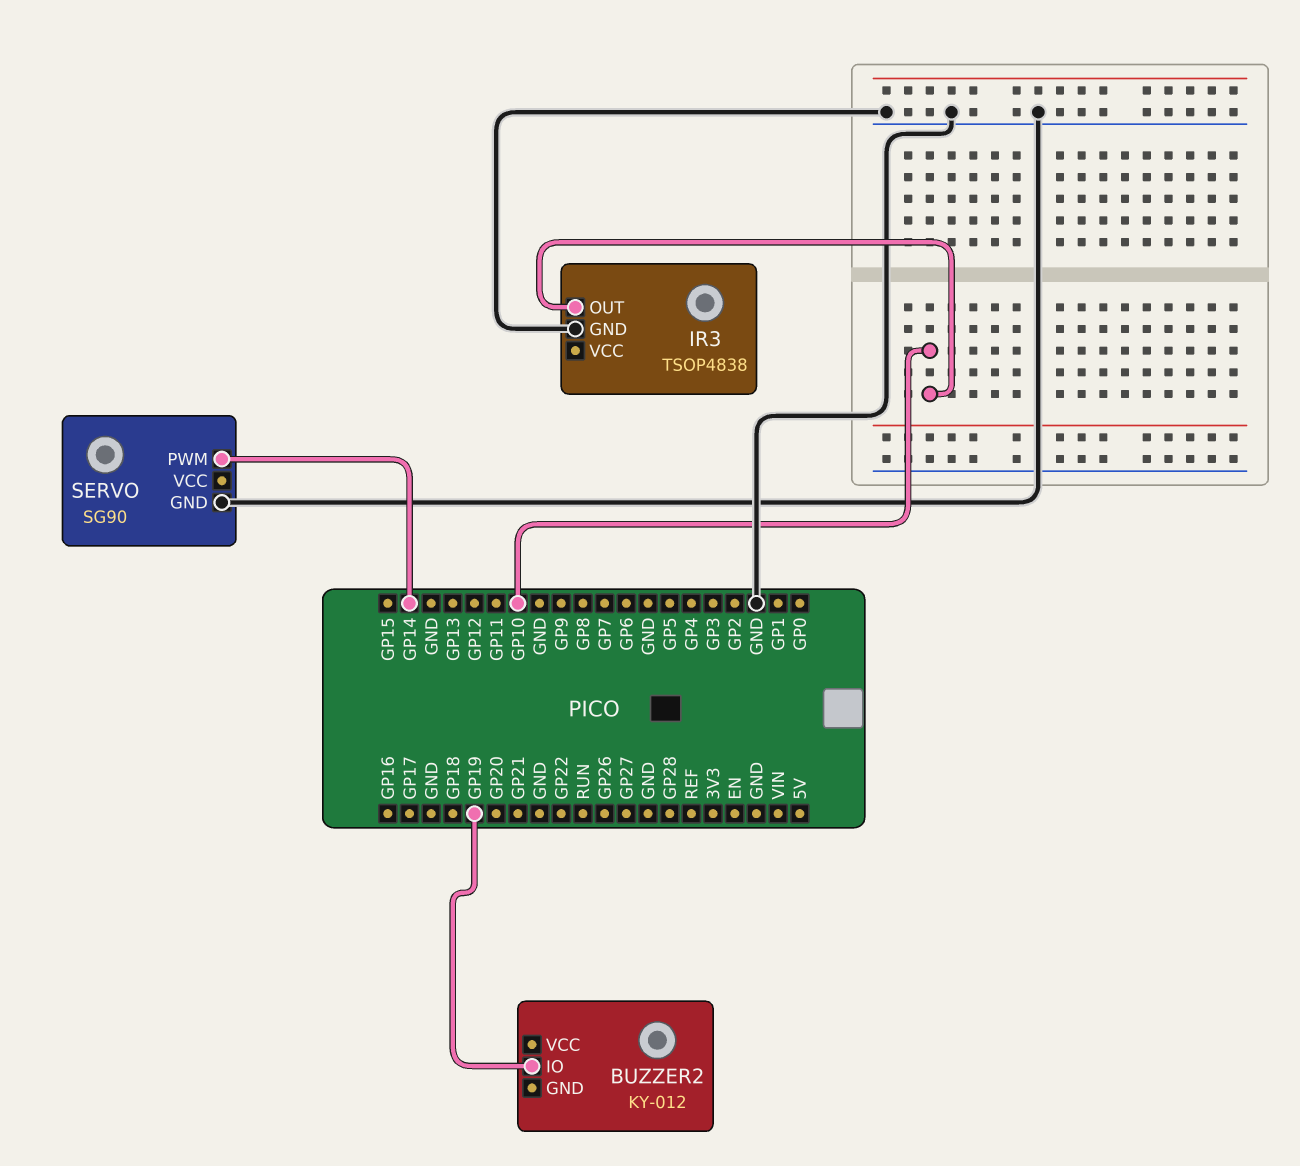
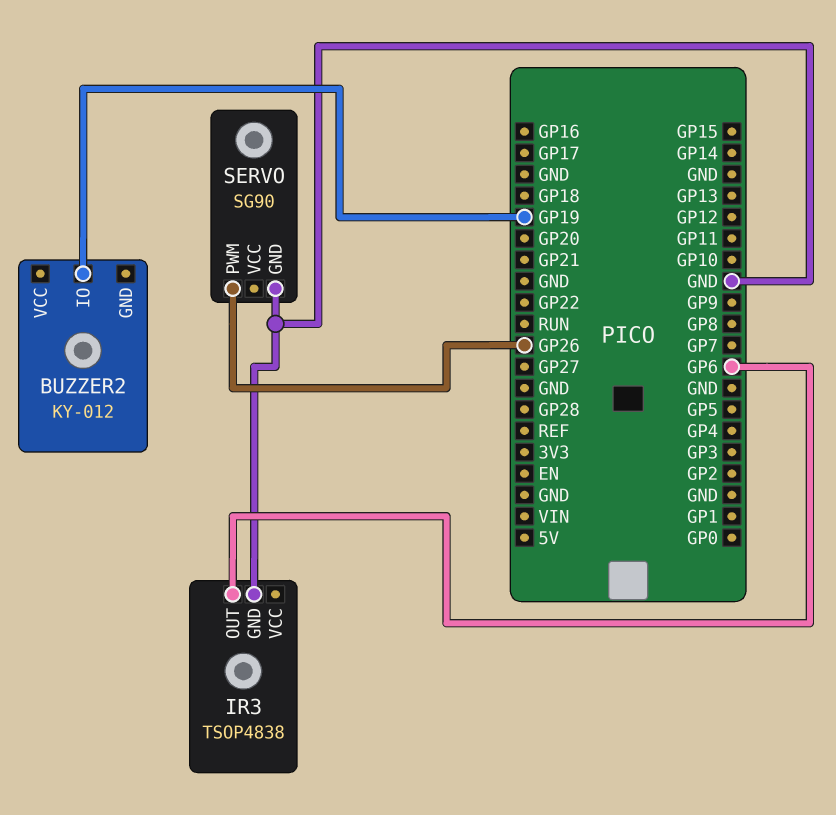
IR3 pin OUT: GP10 -> GP6
SERVO pin PWM: GP14 -> GP26

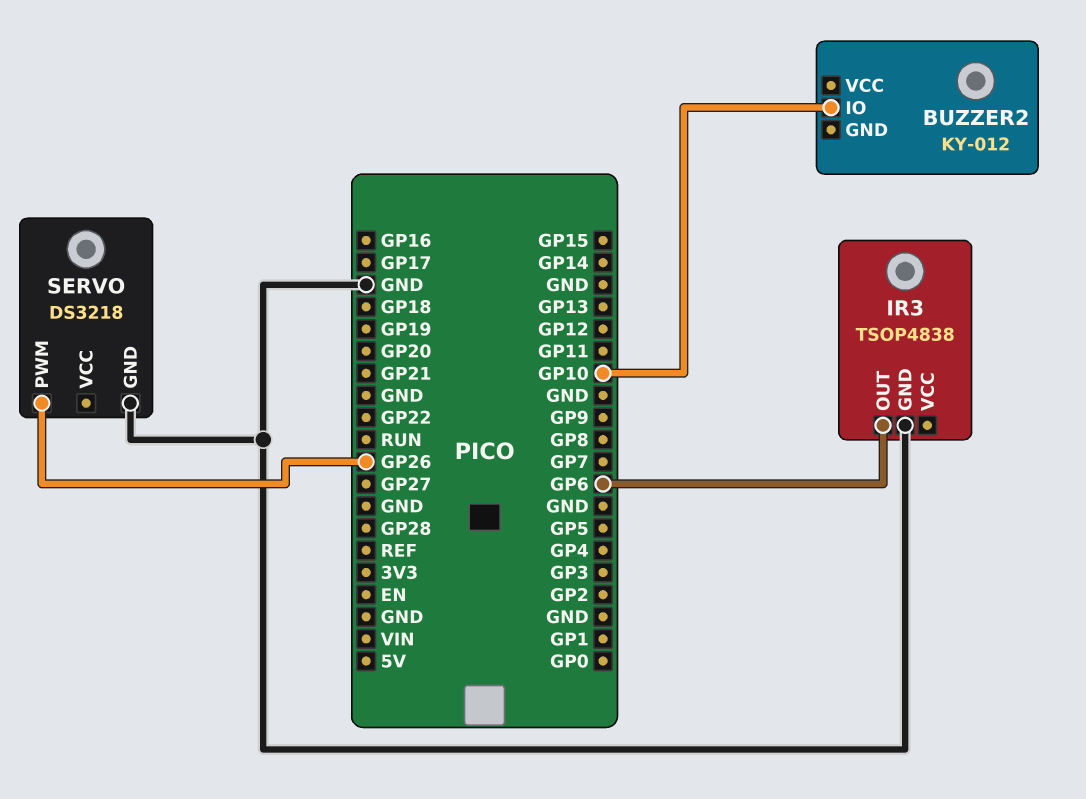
BUZZER2 pin IO: GP19 -> GP10
SERVO: SG90 -> DS3218

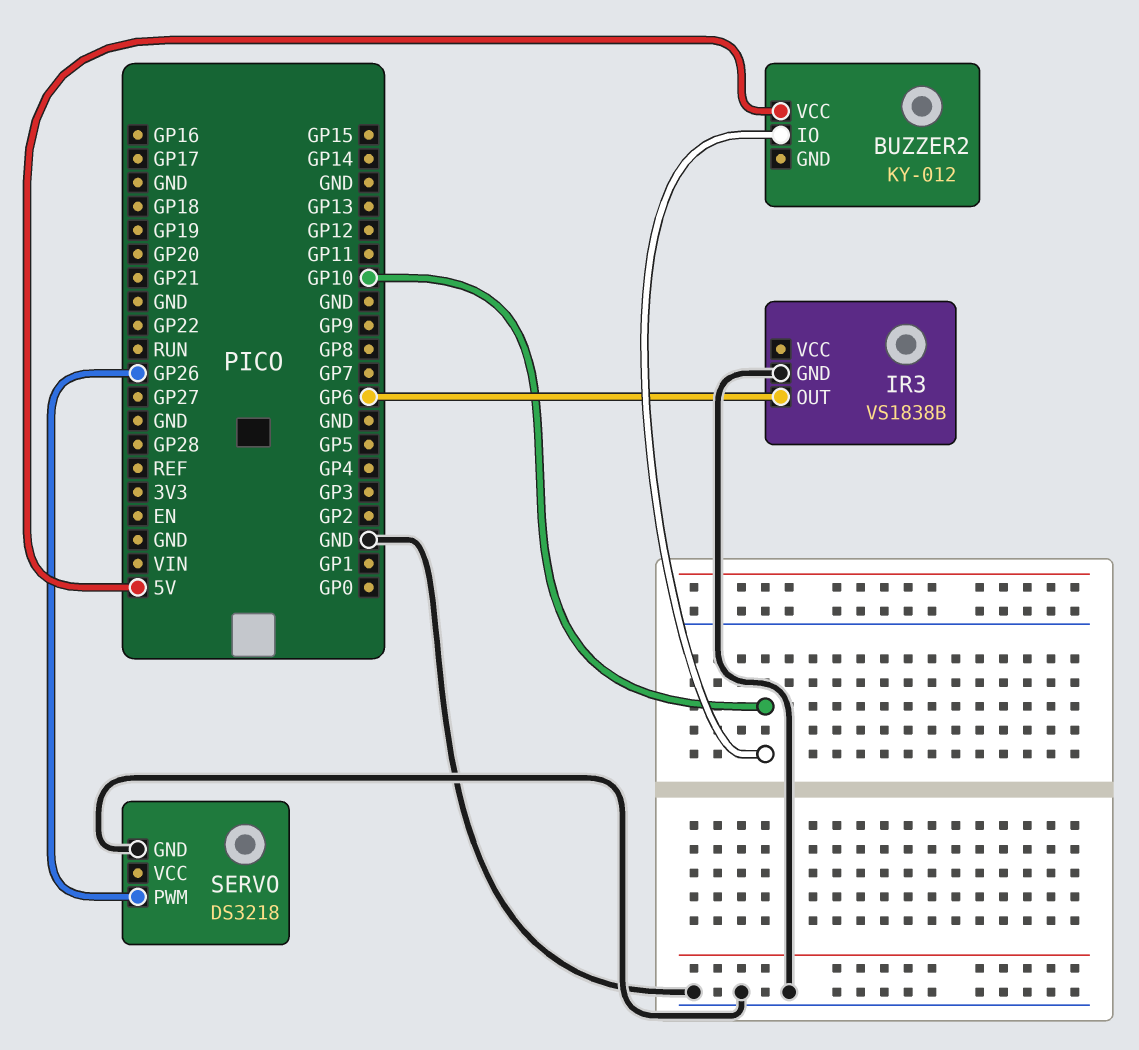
BUZZER2 pin VCC: none -> 5V
IR3: TSOP4838 -> VS1838B

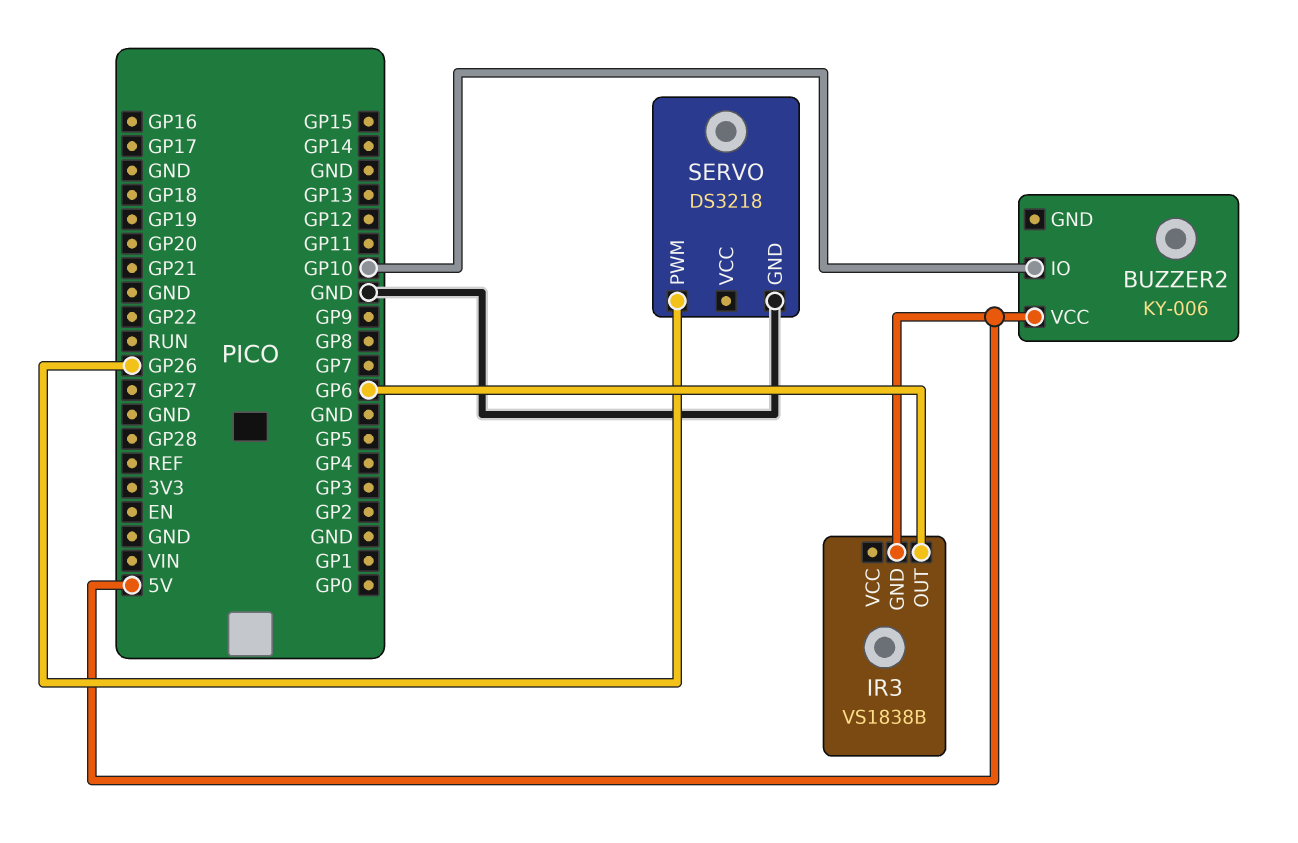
BUZZER2: KY-012 -> KY-006
IR3 pin GND: GND -> 5V

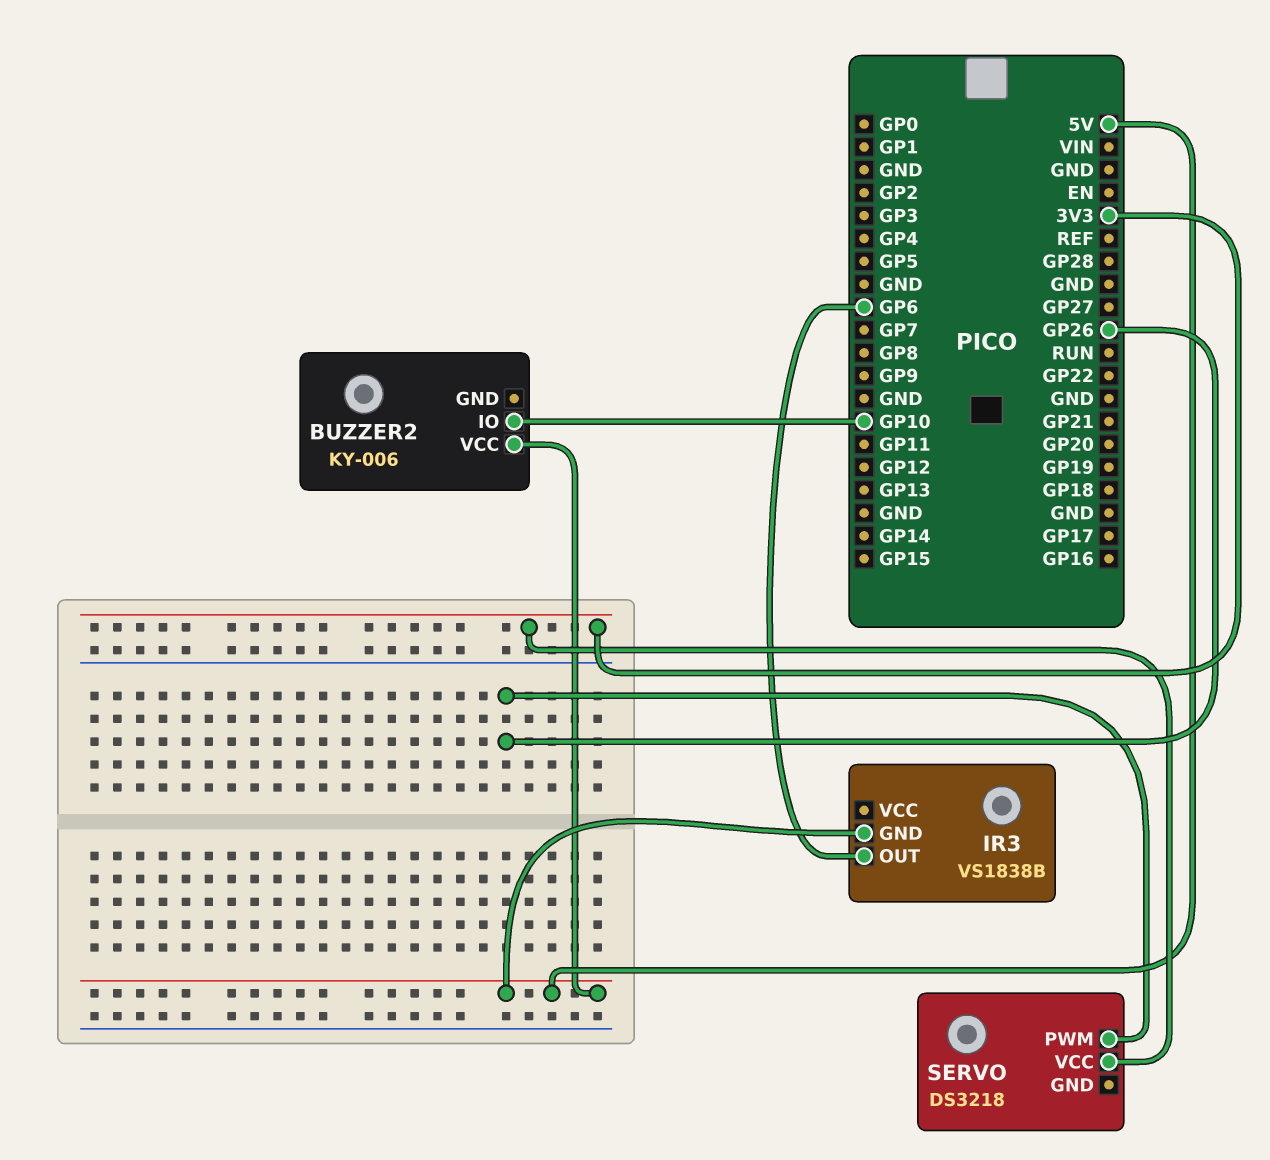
SERVO pin GND: GND -> none
SERVO pin VCC: none -> 3V3

